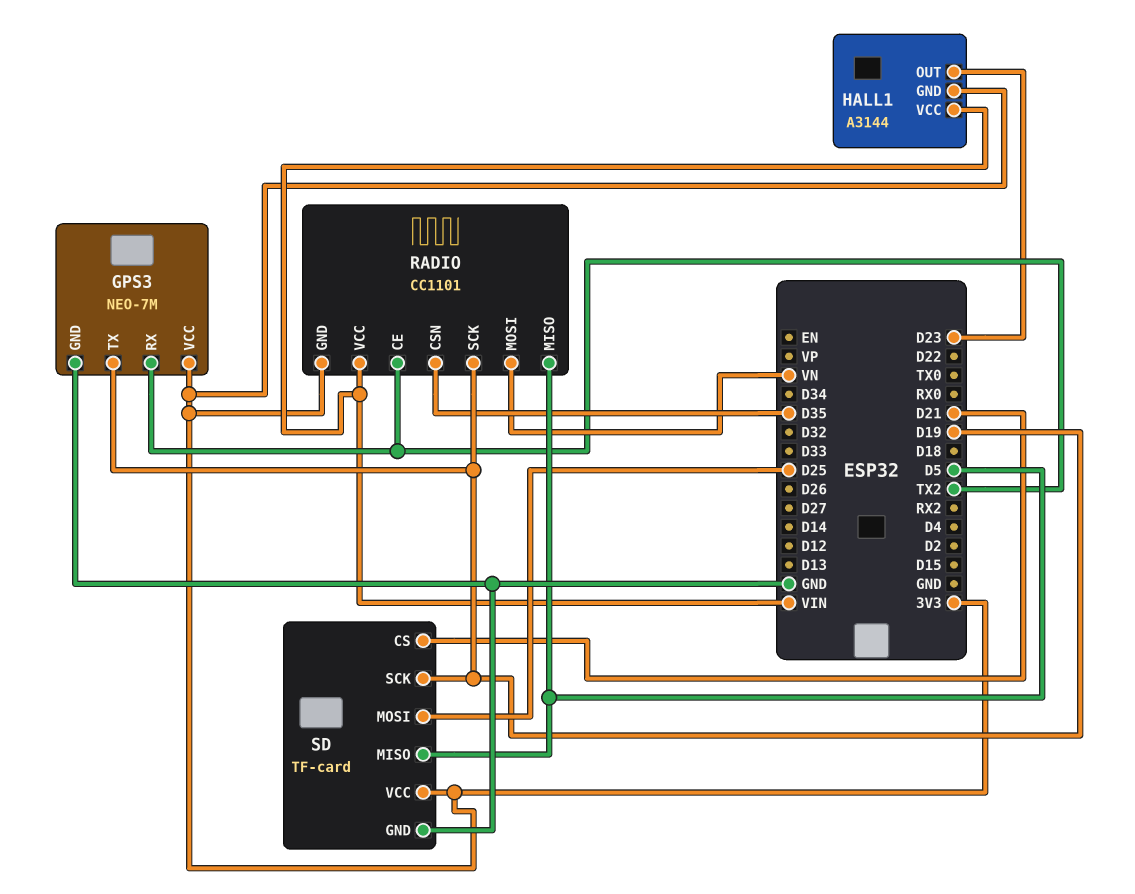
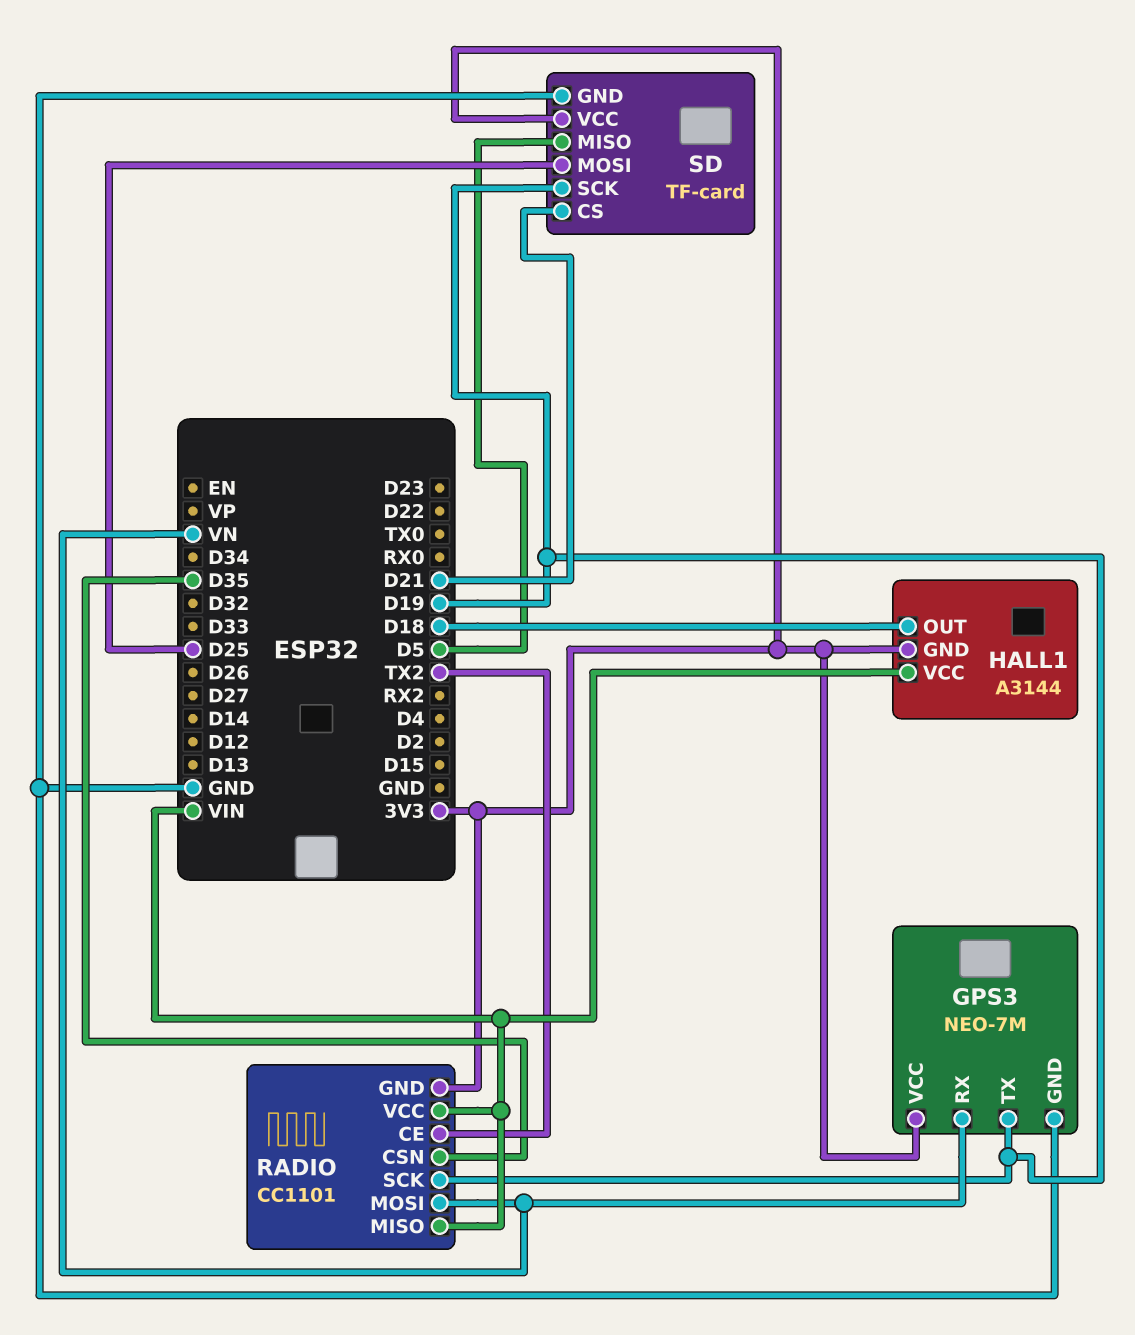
GPS3 pin RX: TX2 -> VN
HALL1 pin OUT: D23 -> D18
RADIO pin MISO: D5 -> VIN

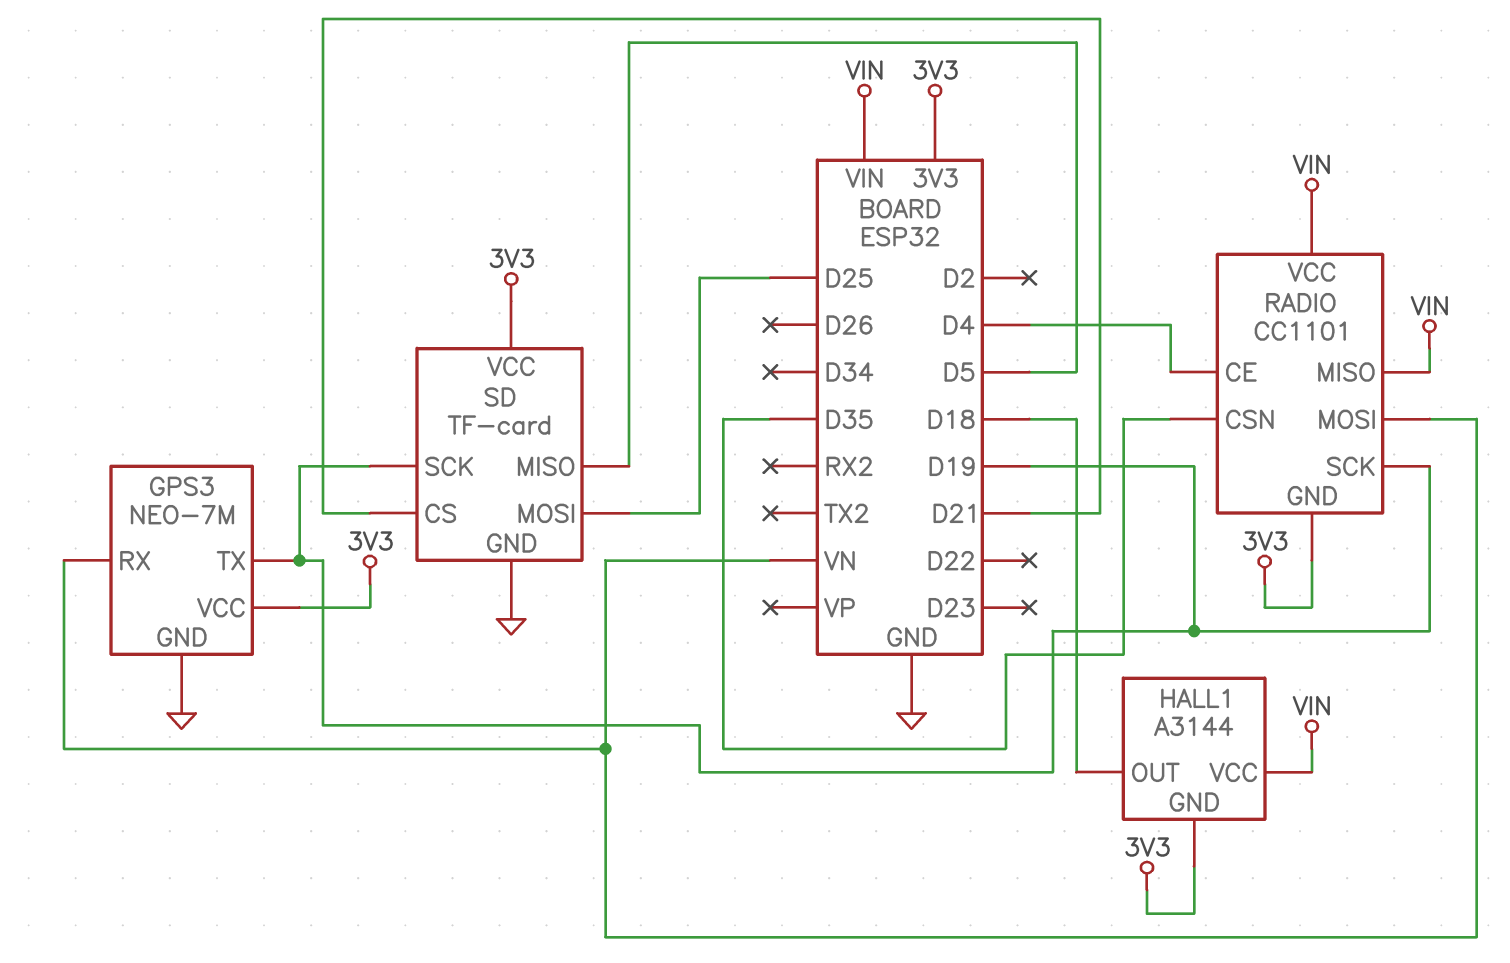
RADIO pin CE: TX2 -> D4

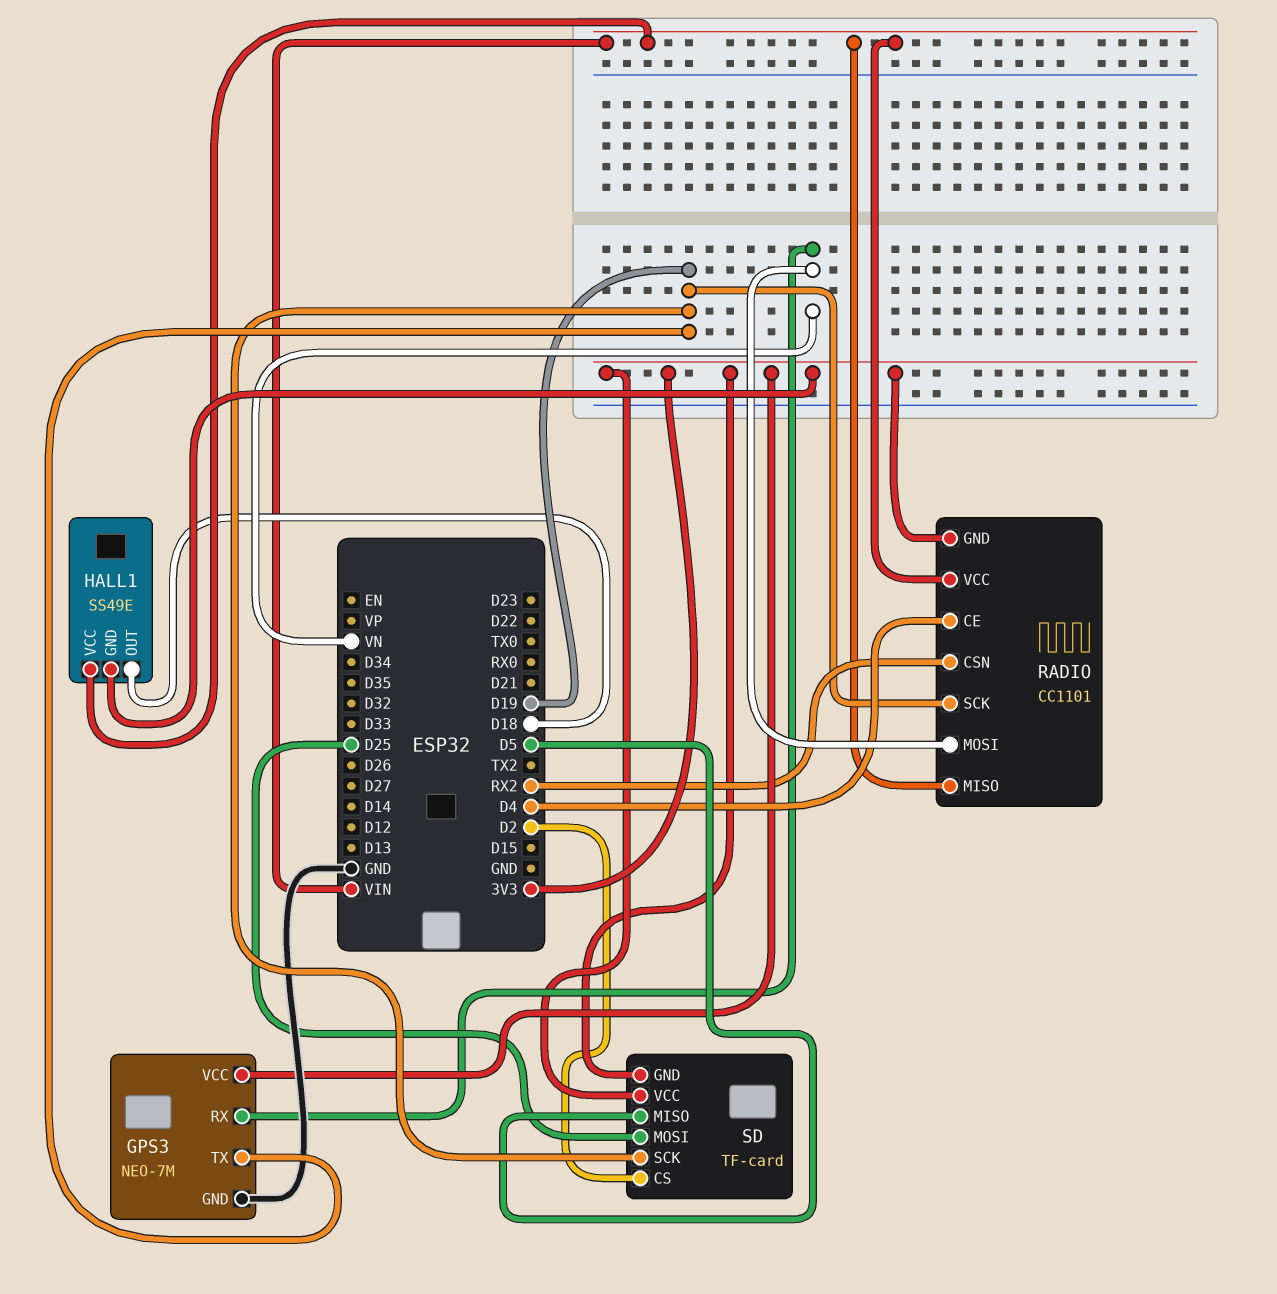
HALL1: A3144 -> SS49E
RADIO pin CSN: D35 -> RX2
SD pin CS: D21 -> D2
SD pin GND: GND -> 3V3

